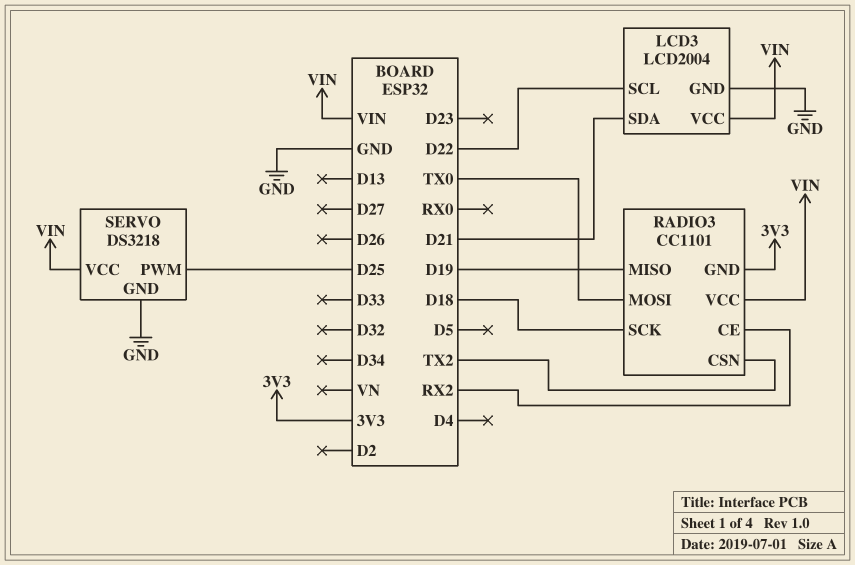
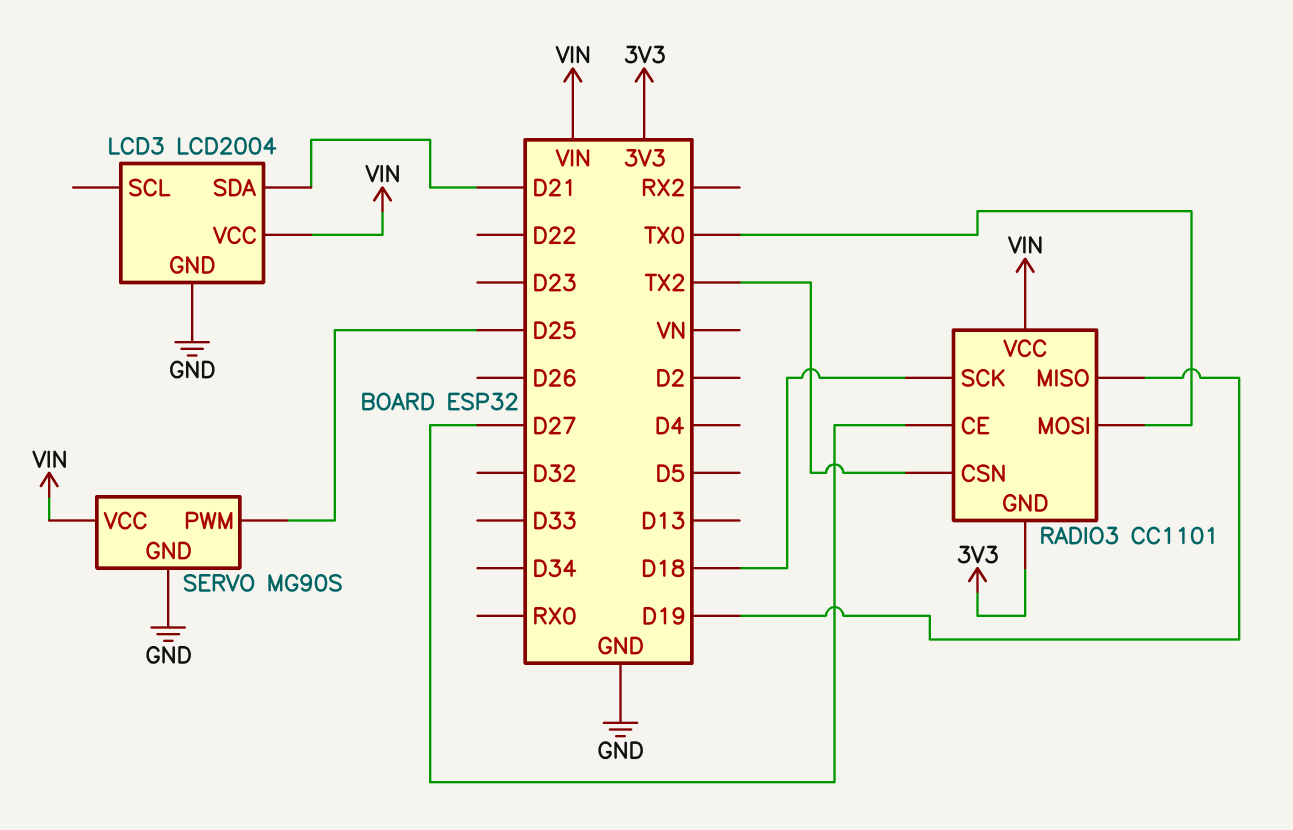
LCD3 pin SCL: D22 -> none
RADIO3 pin CE: RX2 -> D27
SERVO: DS3218 -> MG90S

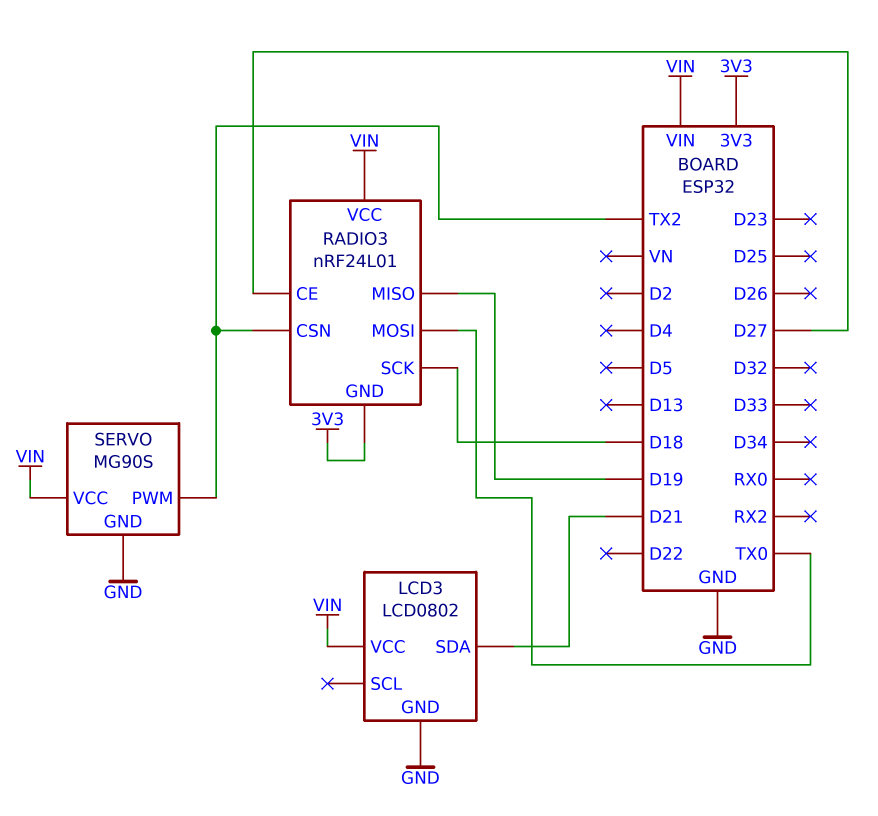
LCD3: LCD2004 -> LCD0802
RADIO3: CC1101 -> nRF24L01
SERVO pin PWM: D25 -> TX2

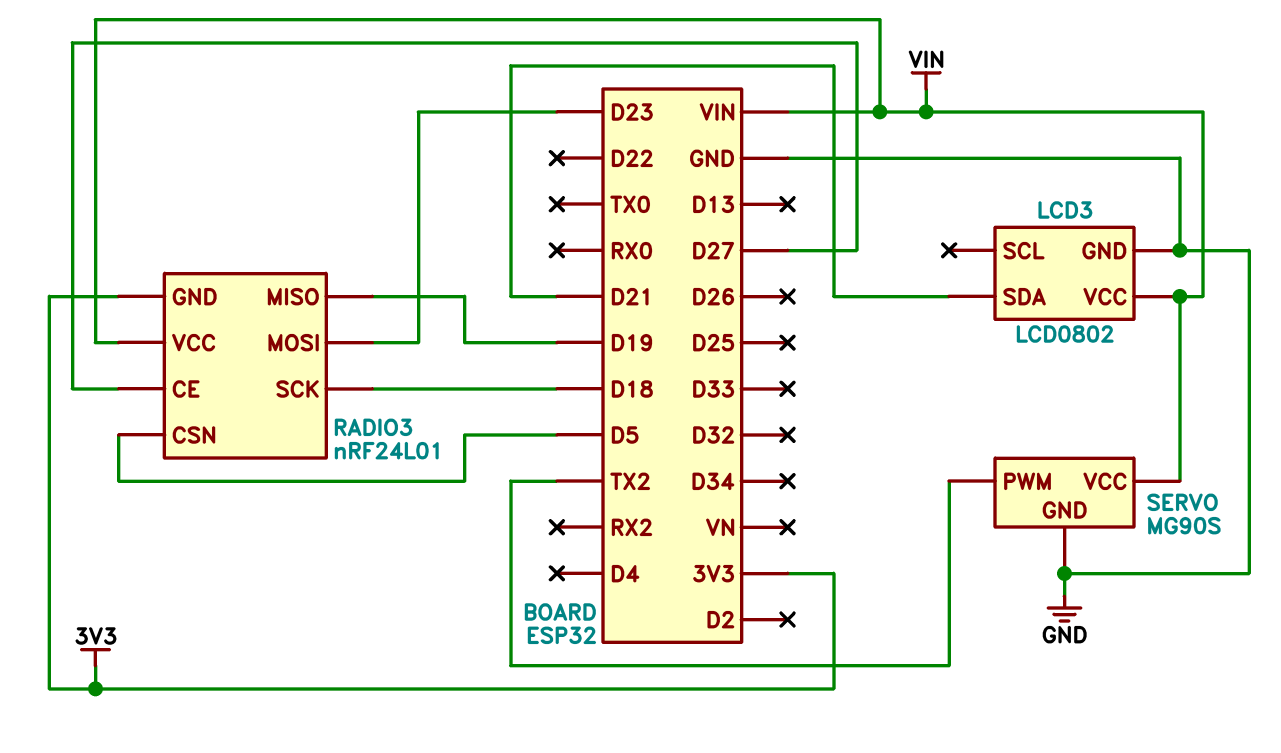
RADIO3 pin CSN: TX2 -> D5
RADIO3 pin MOSI: TX0 -> D23

